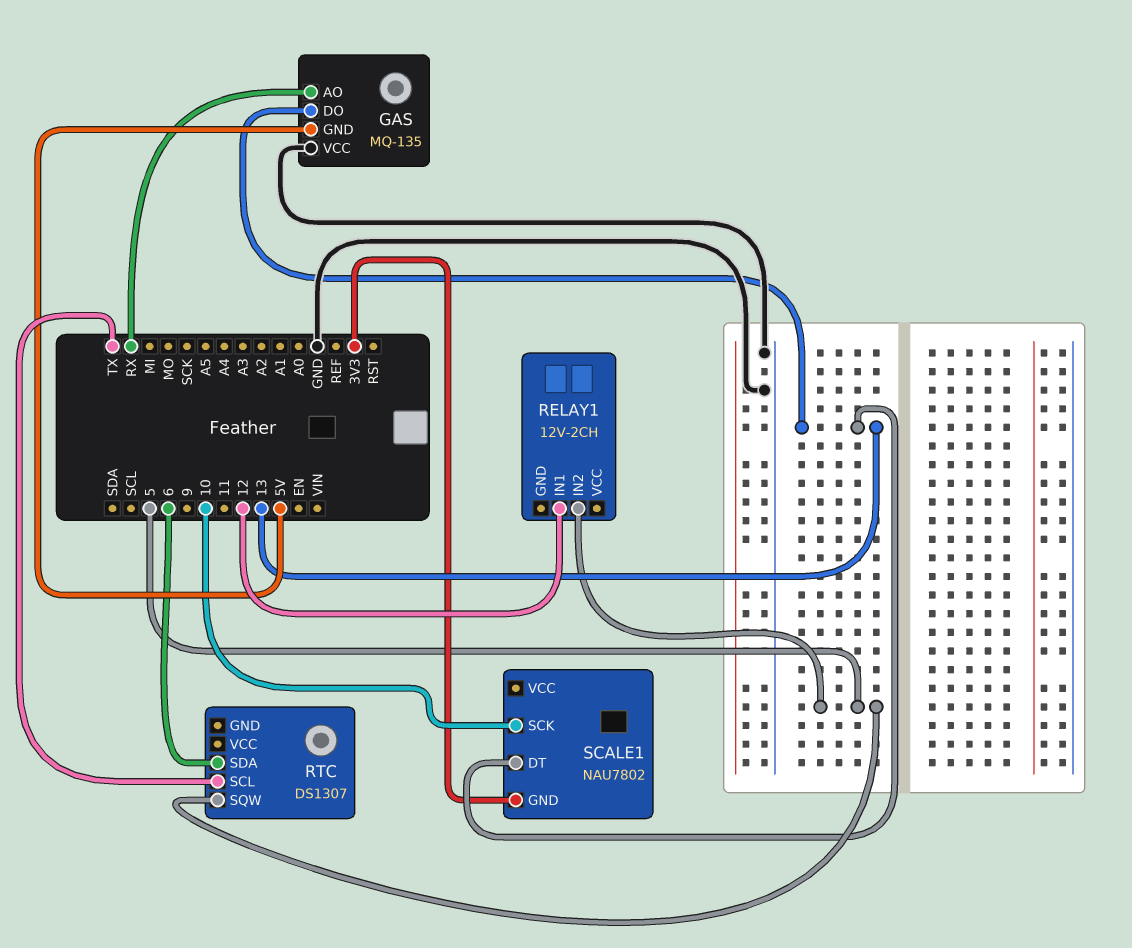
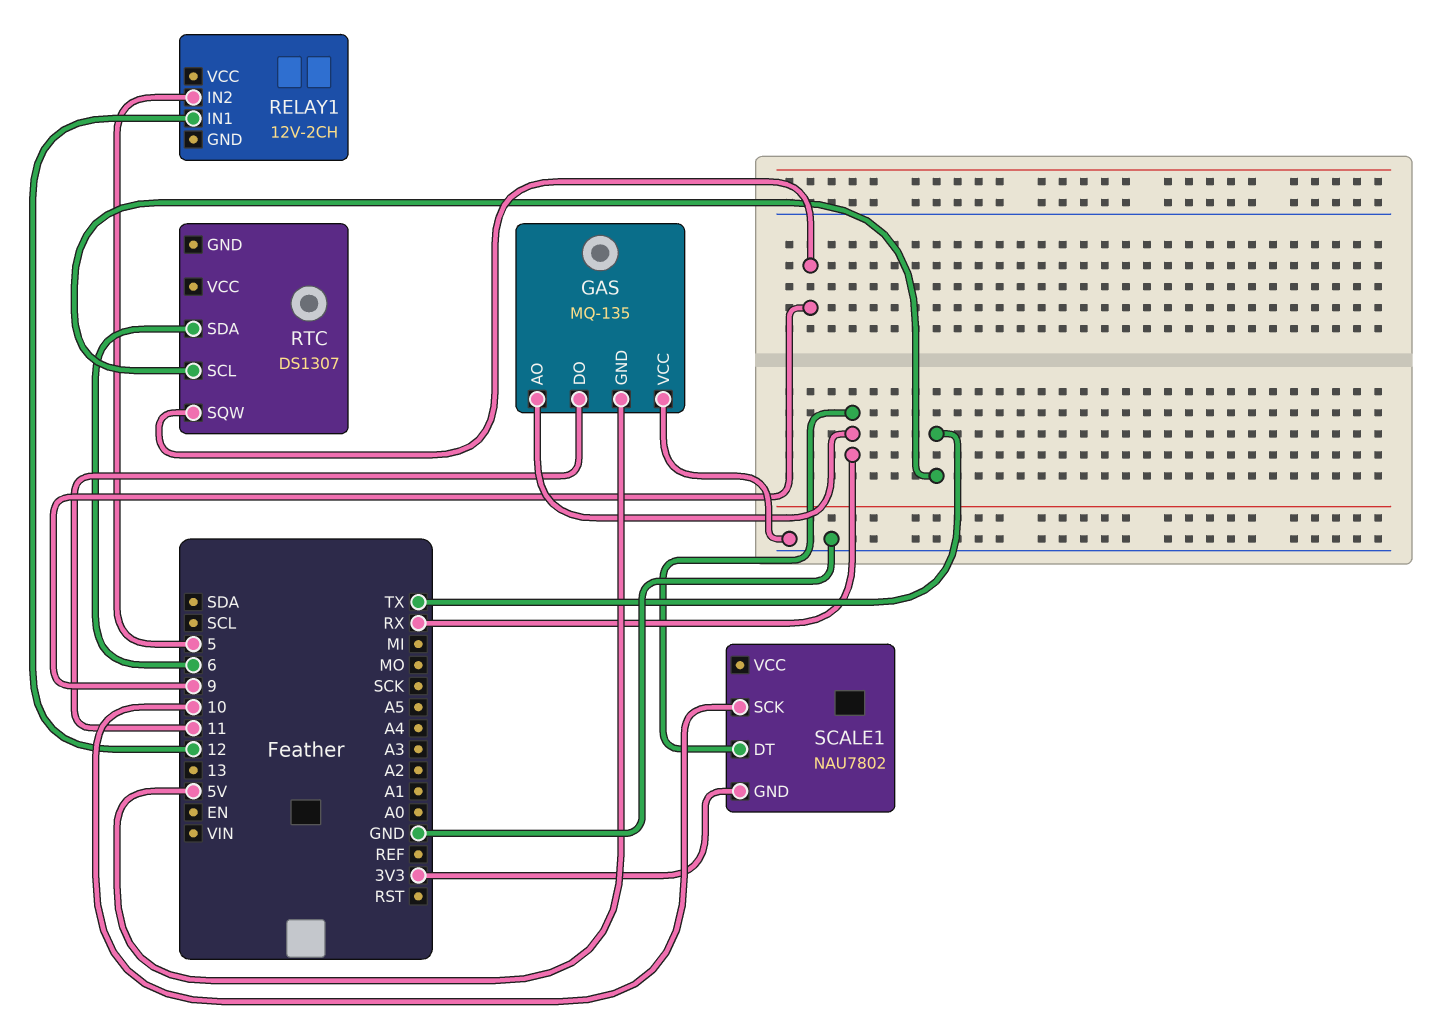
GAS pin DO: 13 -> 11
RTC pin SQW: 5 -> 9
SCALE1 pin DT: 13 -> RX

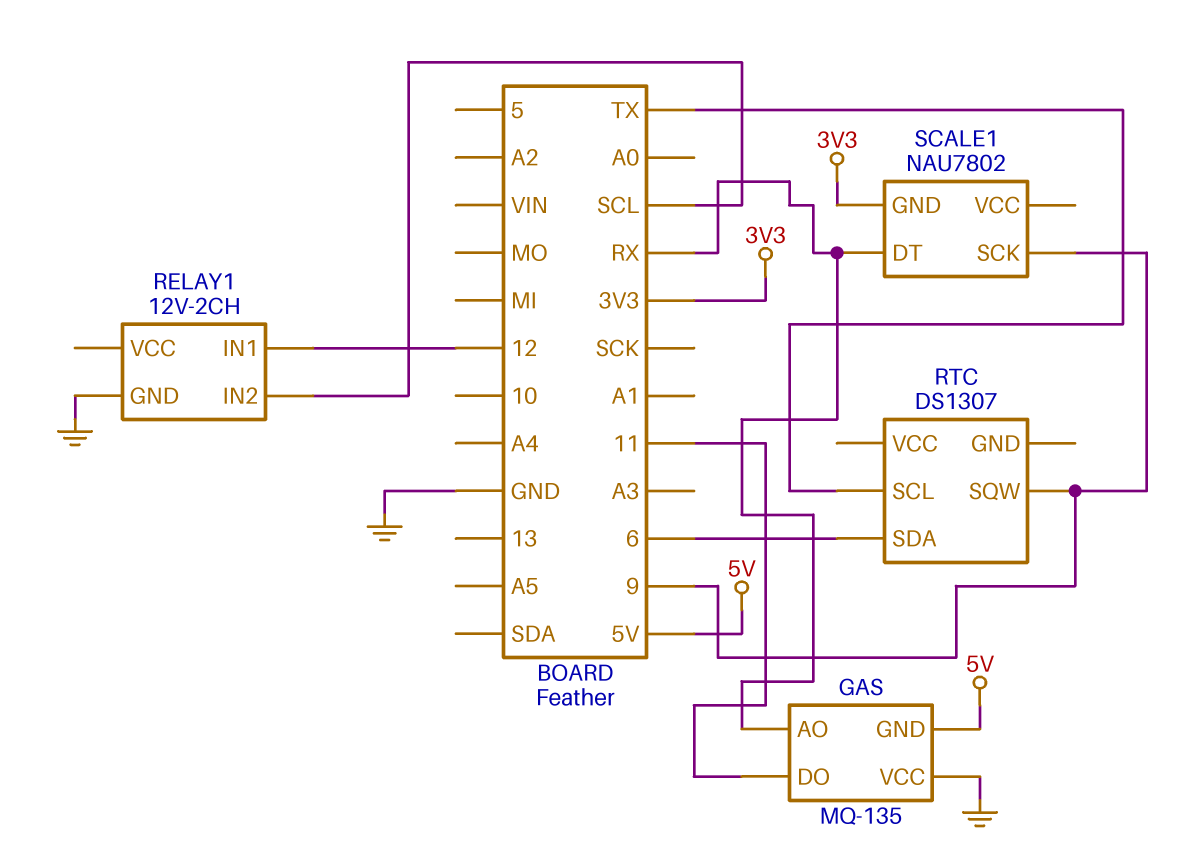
RELAY1 pin GND: none -> GND
RELAY1 pin IN2: 5 -> SCL
SCALE1 pin SCK: 10 -> 9

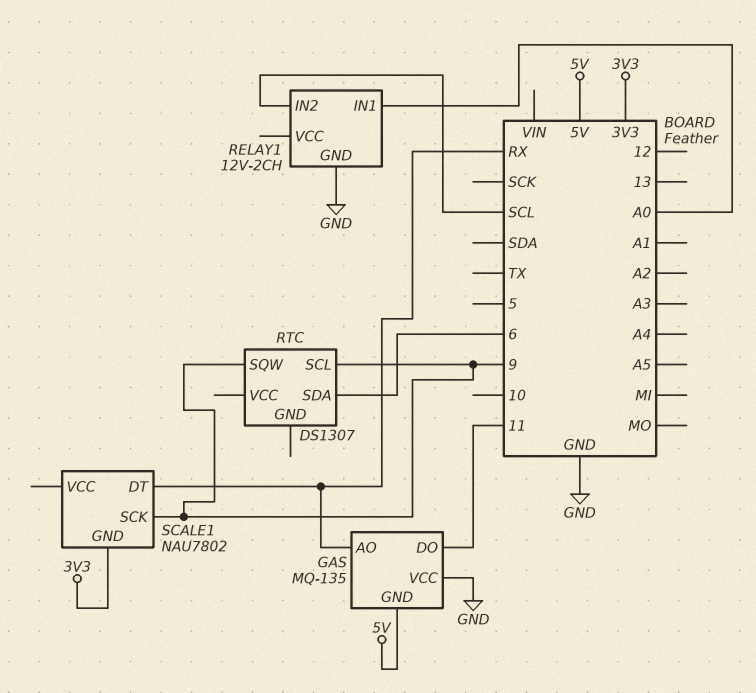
RELAY1 pin IN1: 12 -> A0
RTC pin SCL: TX -> 9

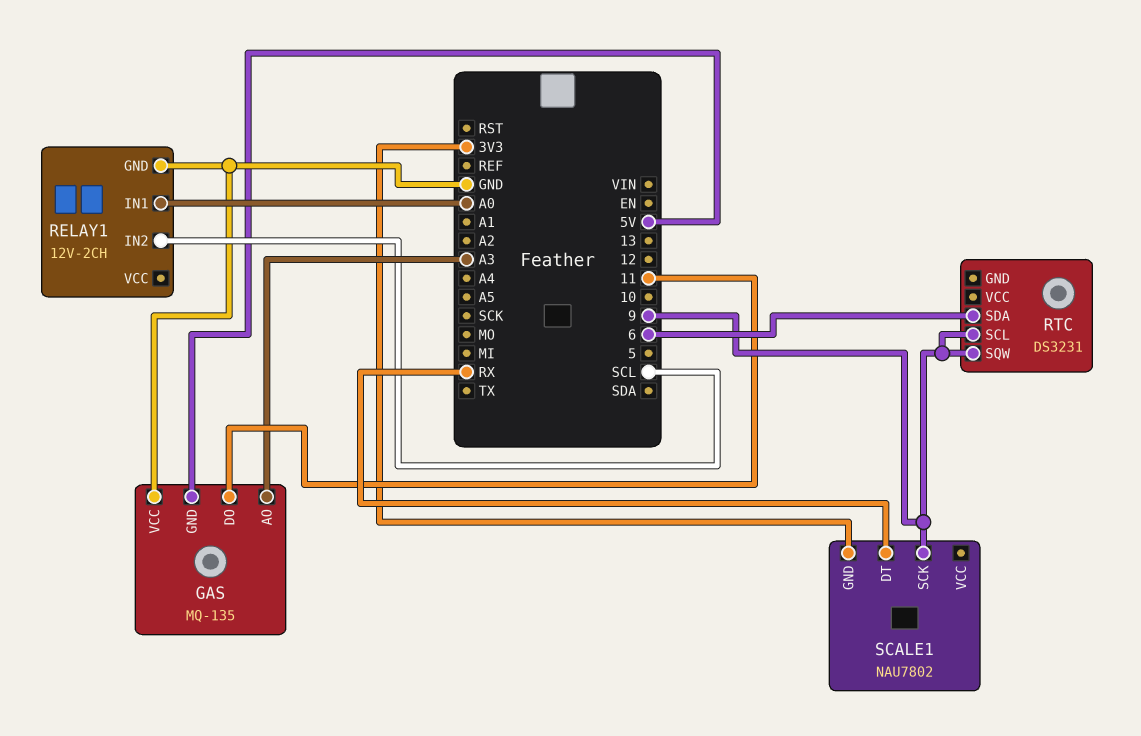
GAS pin AO: RX -> A3
RTC: DS1307 -> DS3231

